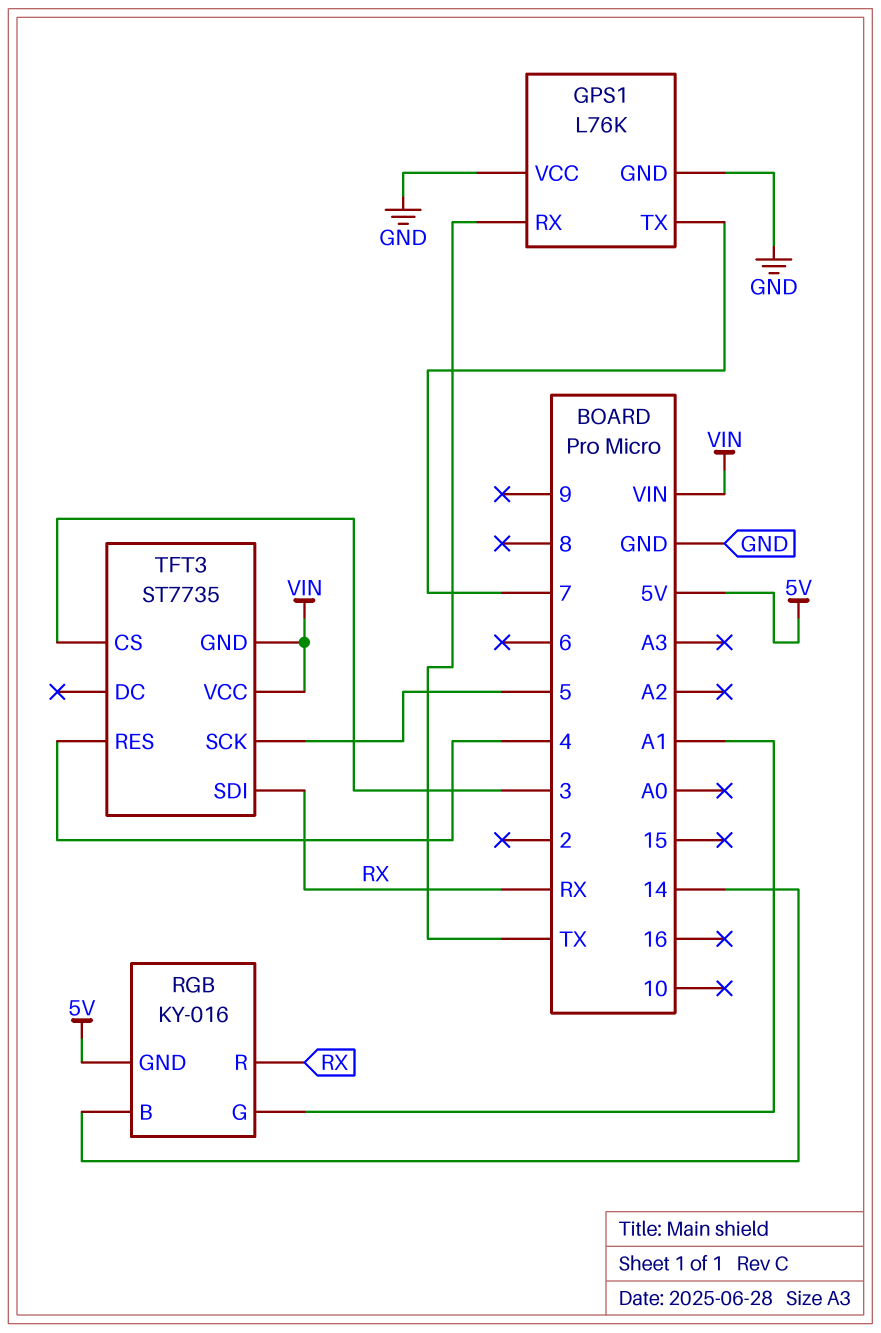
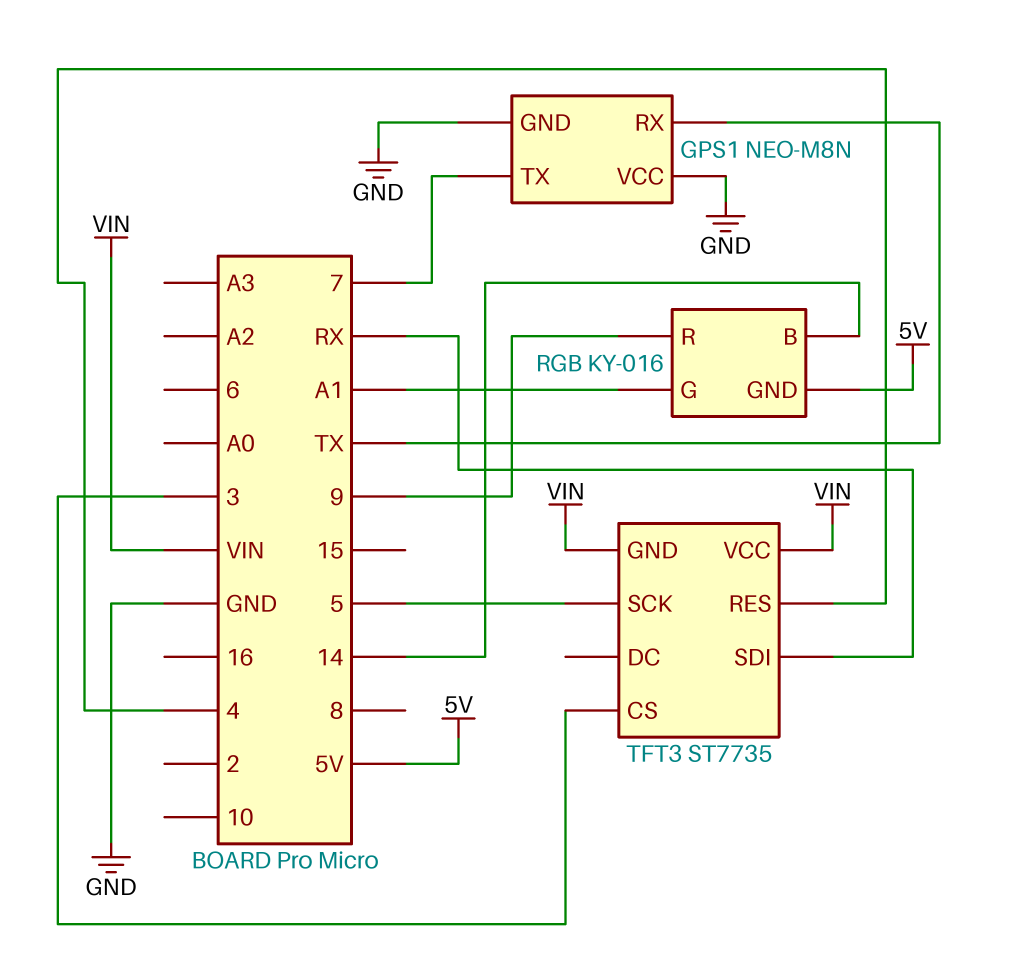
GPS1: L76K -> NEO-M8N
RGB pin R: RX -> 9

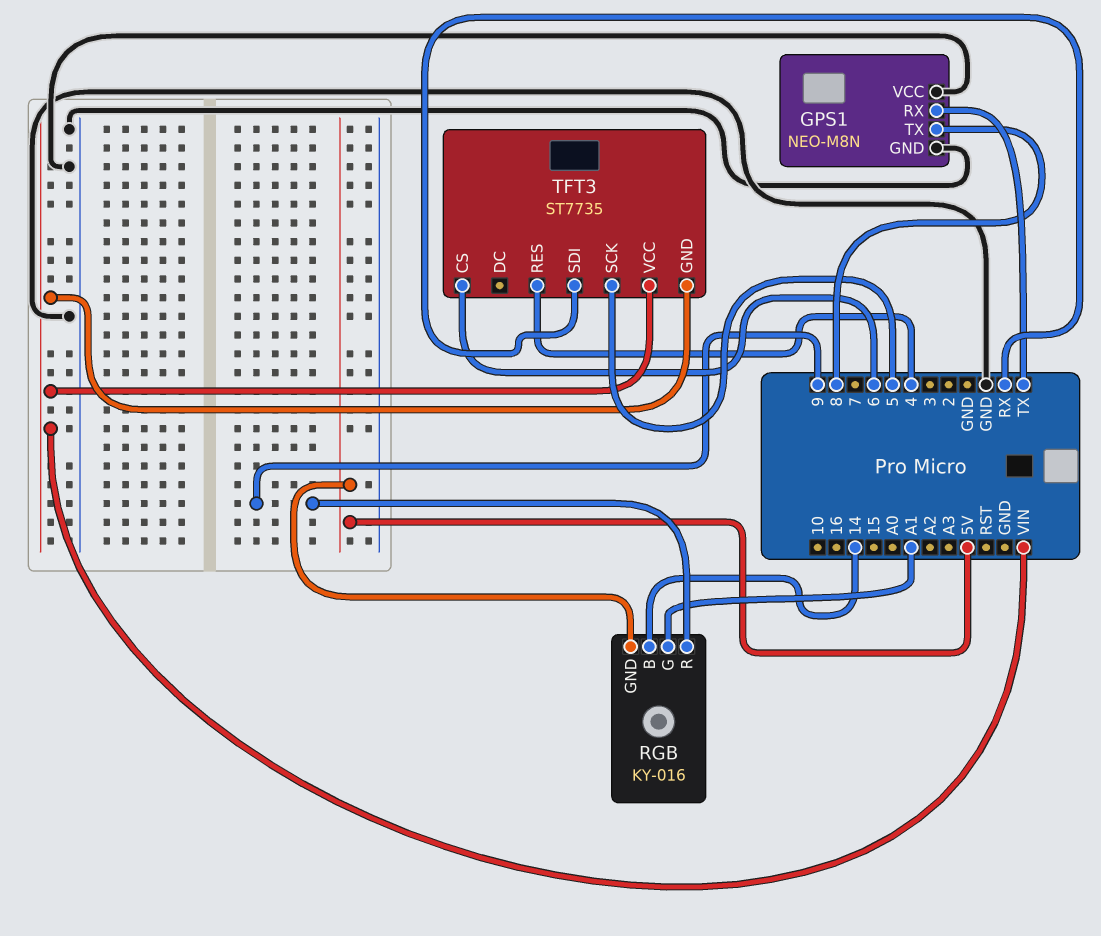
GPS1 pin TX: 7 -> 8
TFT3 pin CS: 3 -> 6

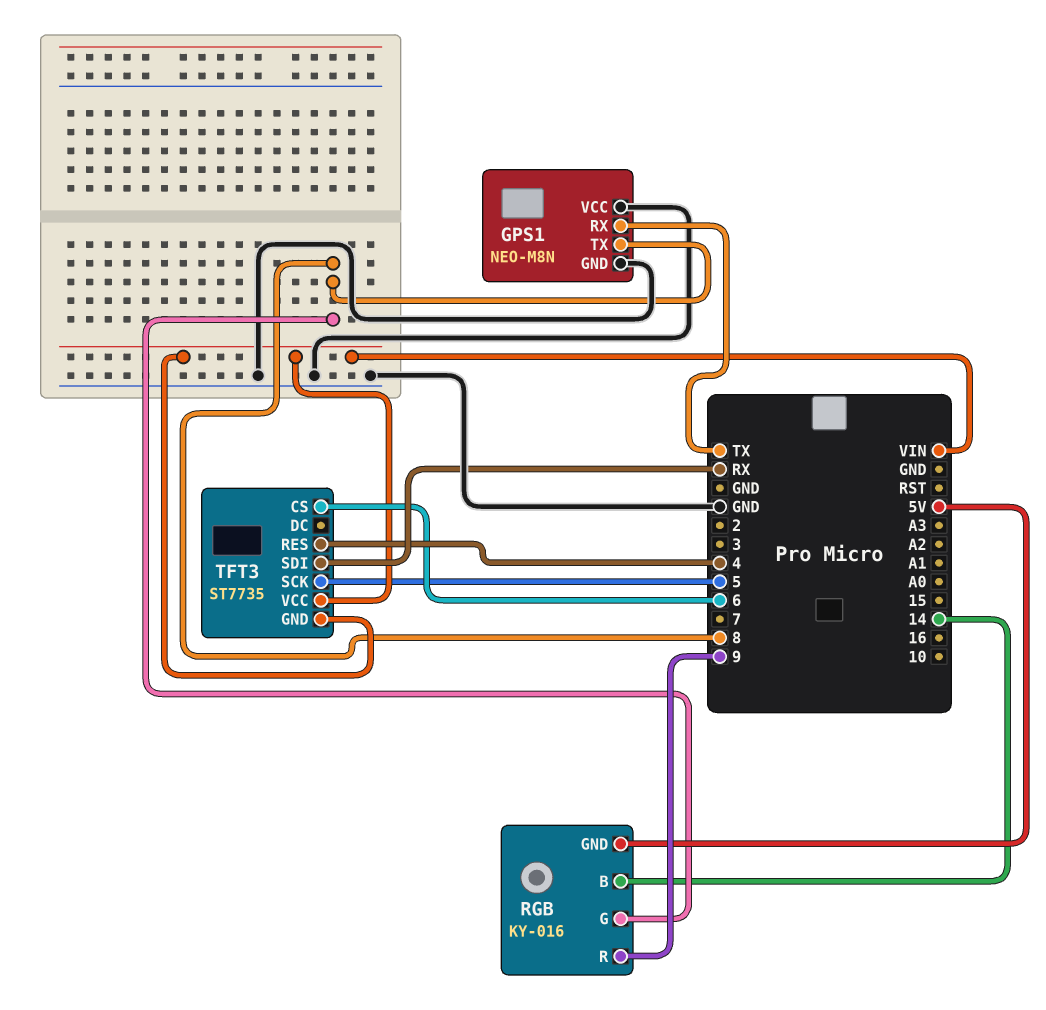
RGB pin G: A1 -> 8

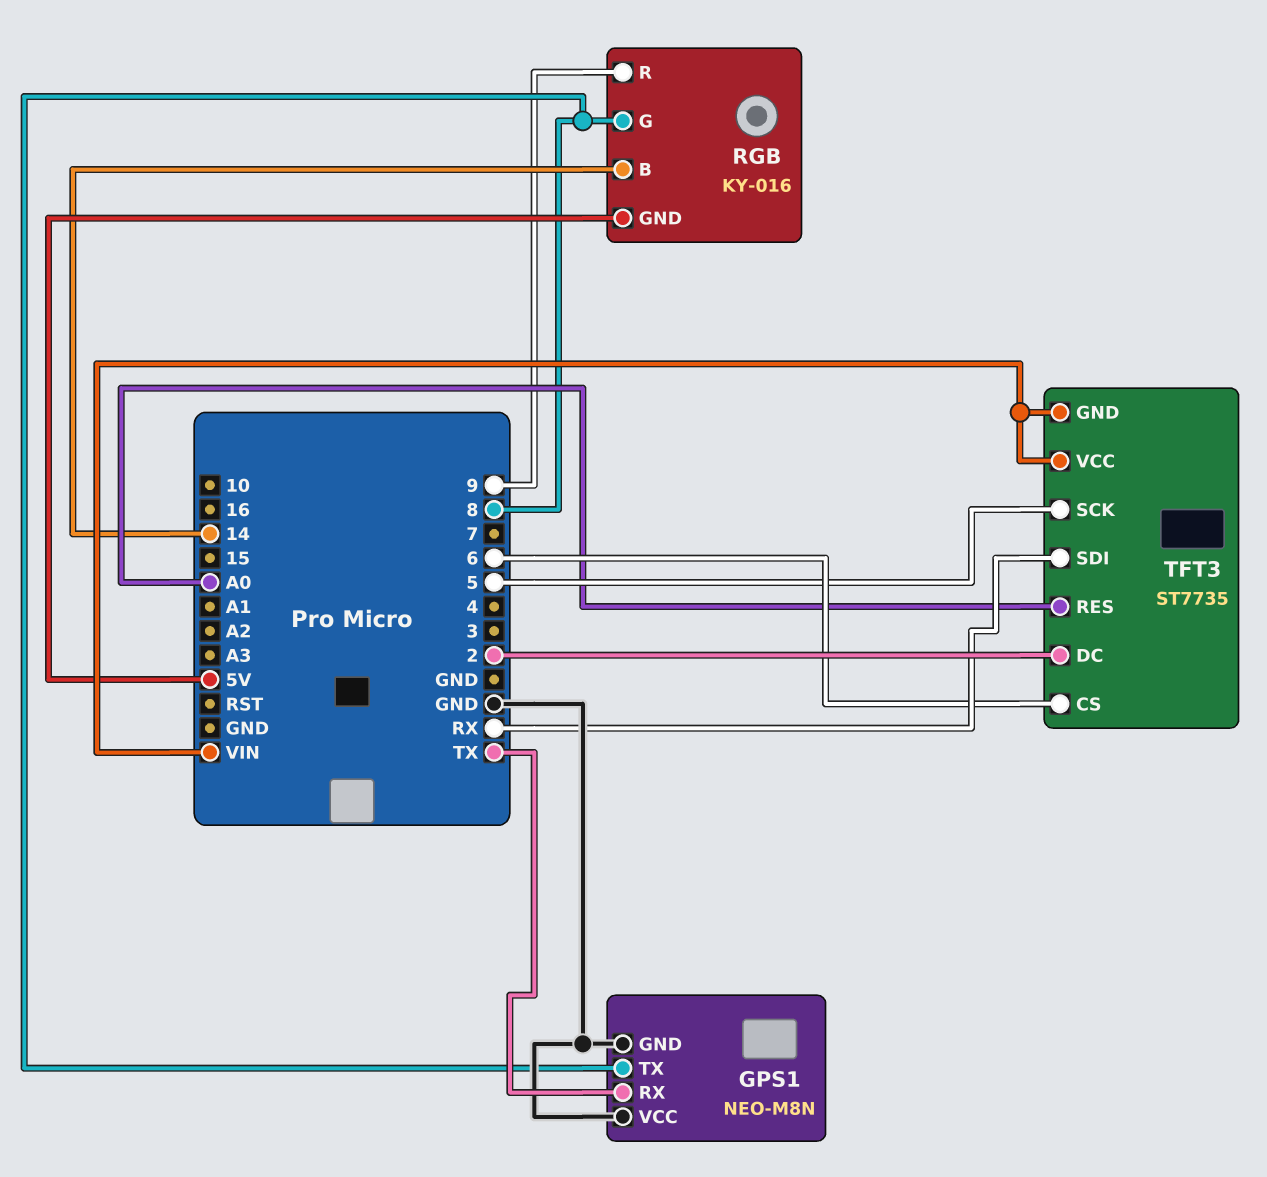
TFT3 pin DC: none -> 2
TFT3 pin RES: 4 -> A0

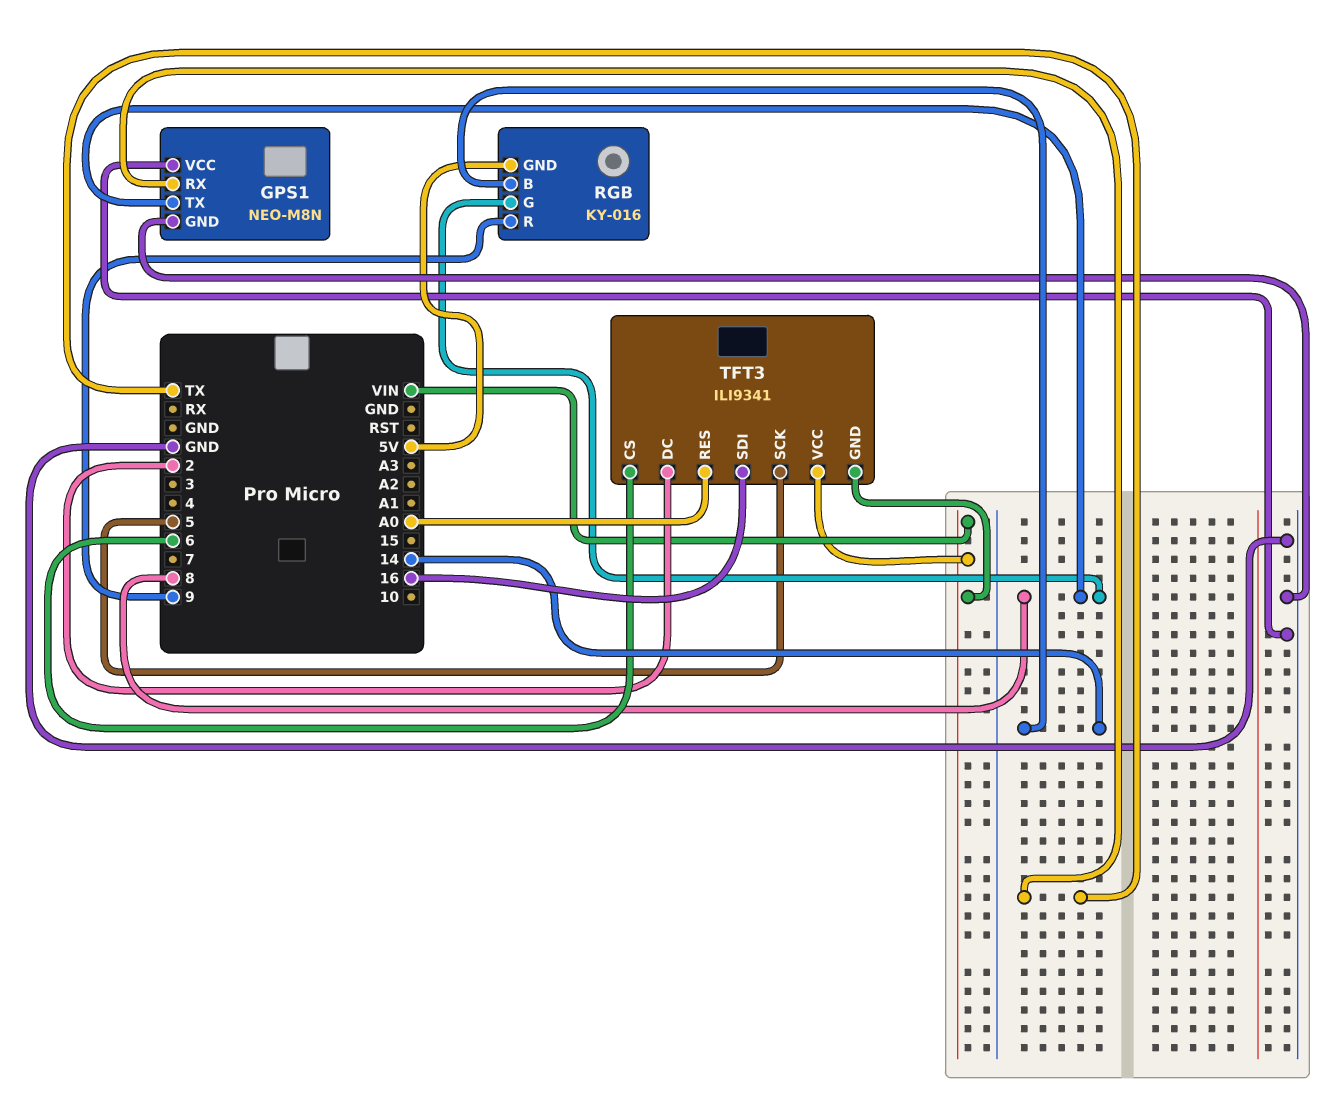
TFT3: ST7735 -> ILI9341
TFT3 pin SDI: RX -> 16

